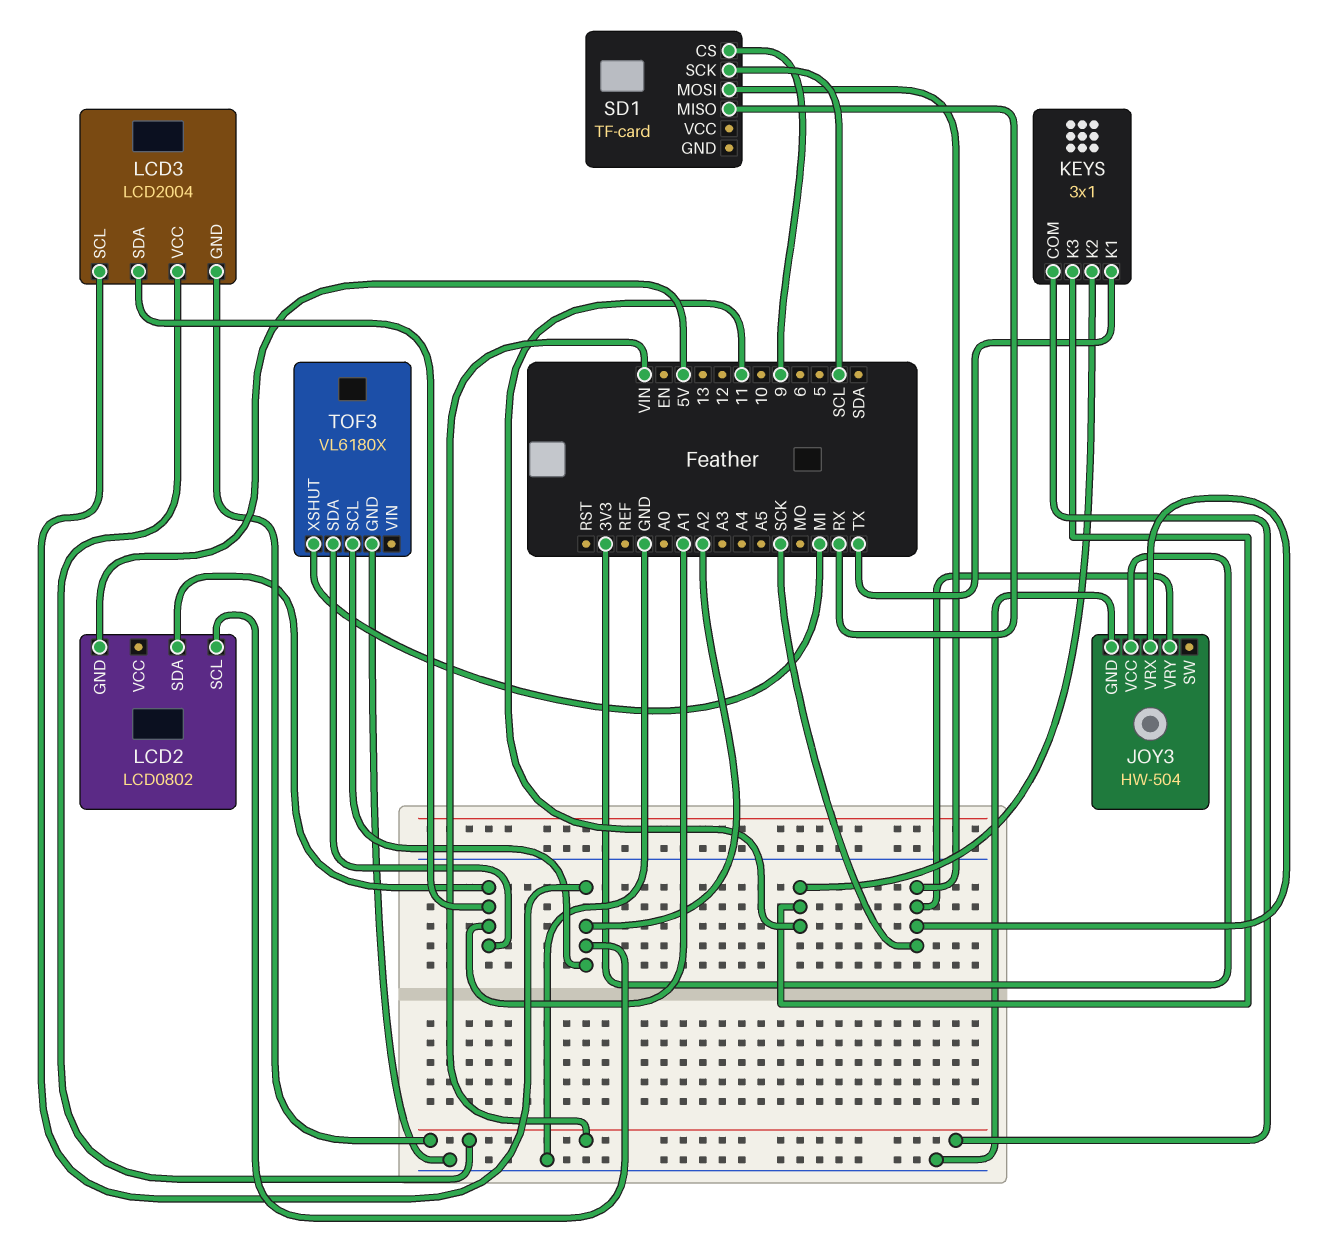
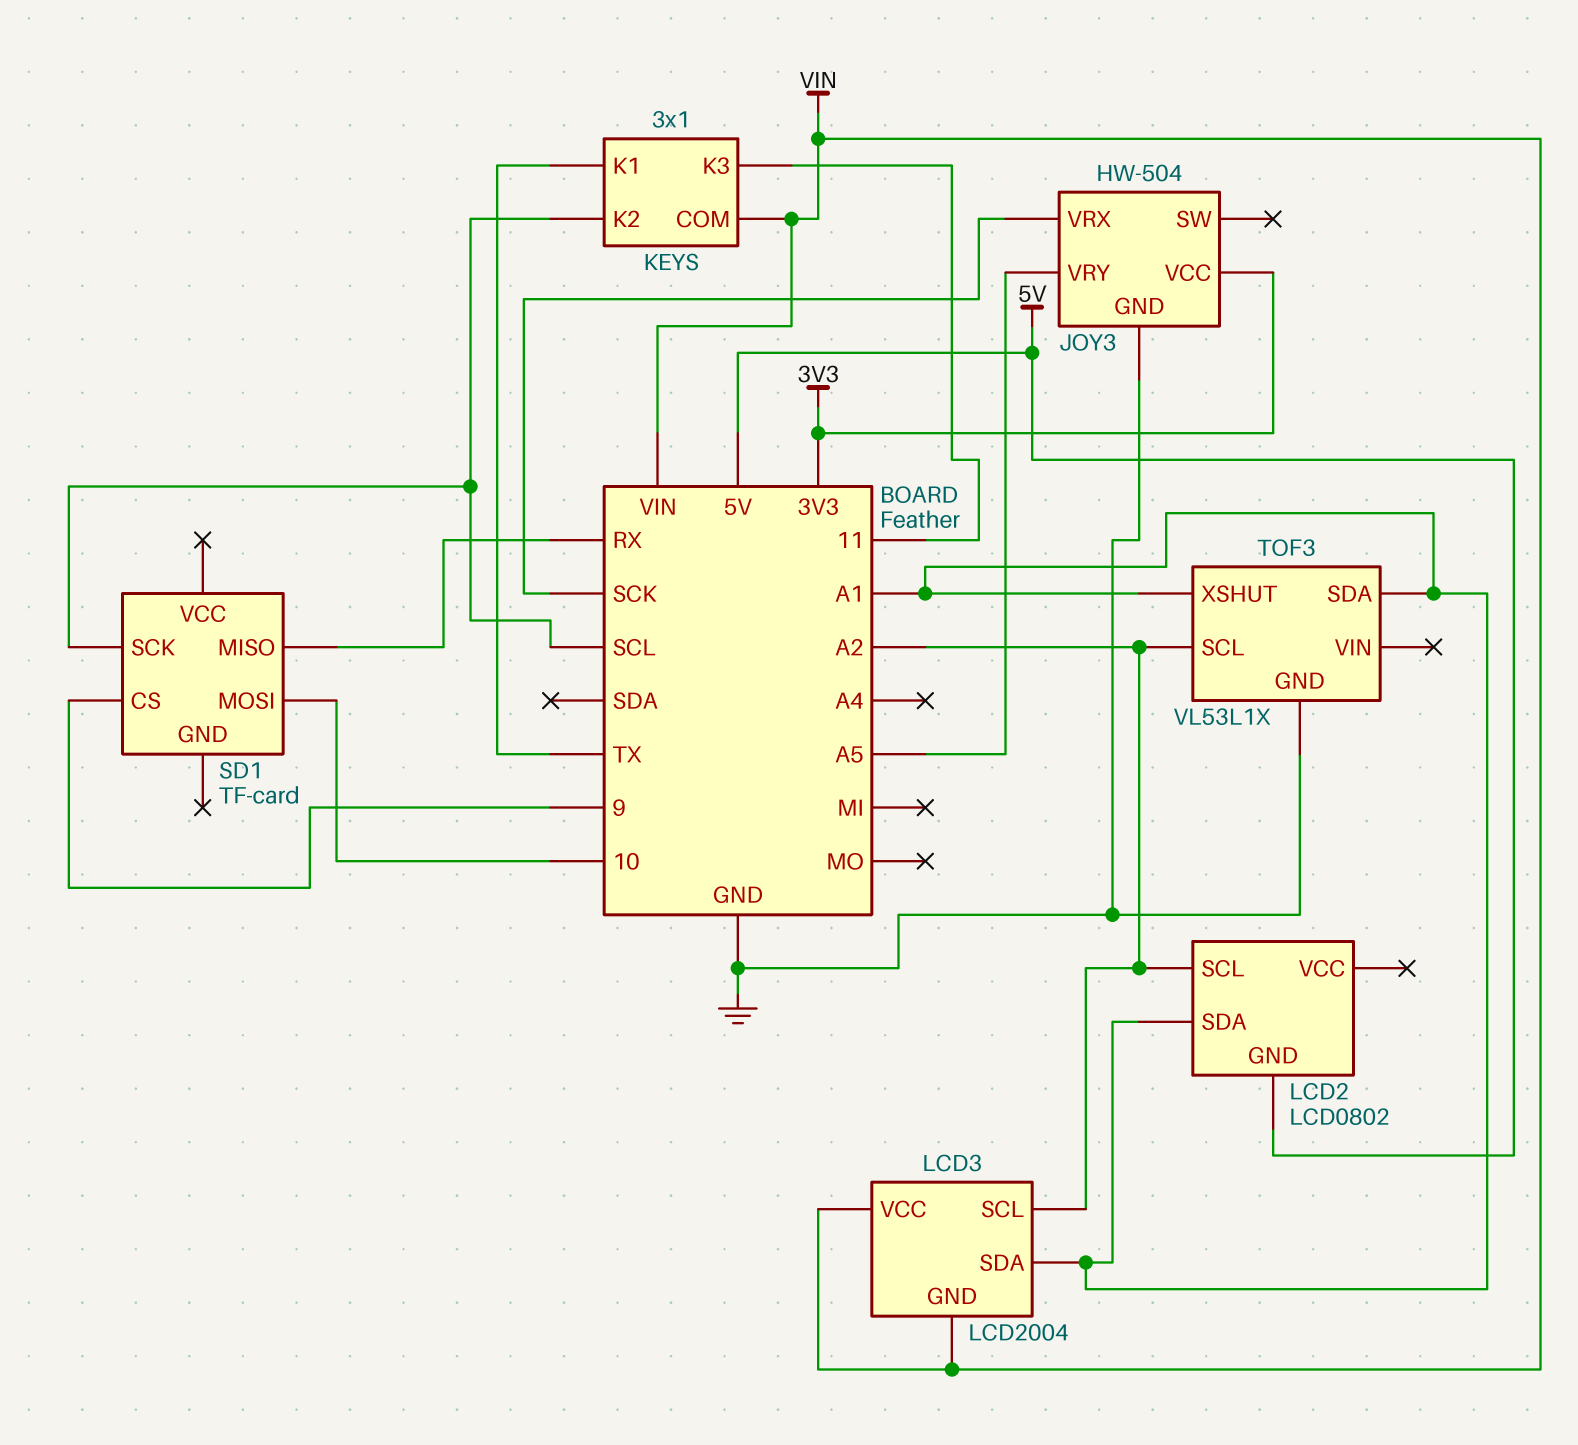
JOY3 pin VRY: SCK -> A5
KEYS pin K2: 11 -> SCL
SD1 pin MOSI: SCK -> 10
TOF3: VL6180X -> VL53L1X
TOF3 pin XSHUT: MI -> A1

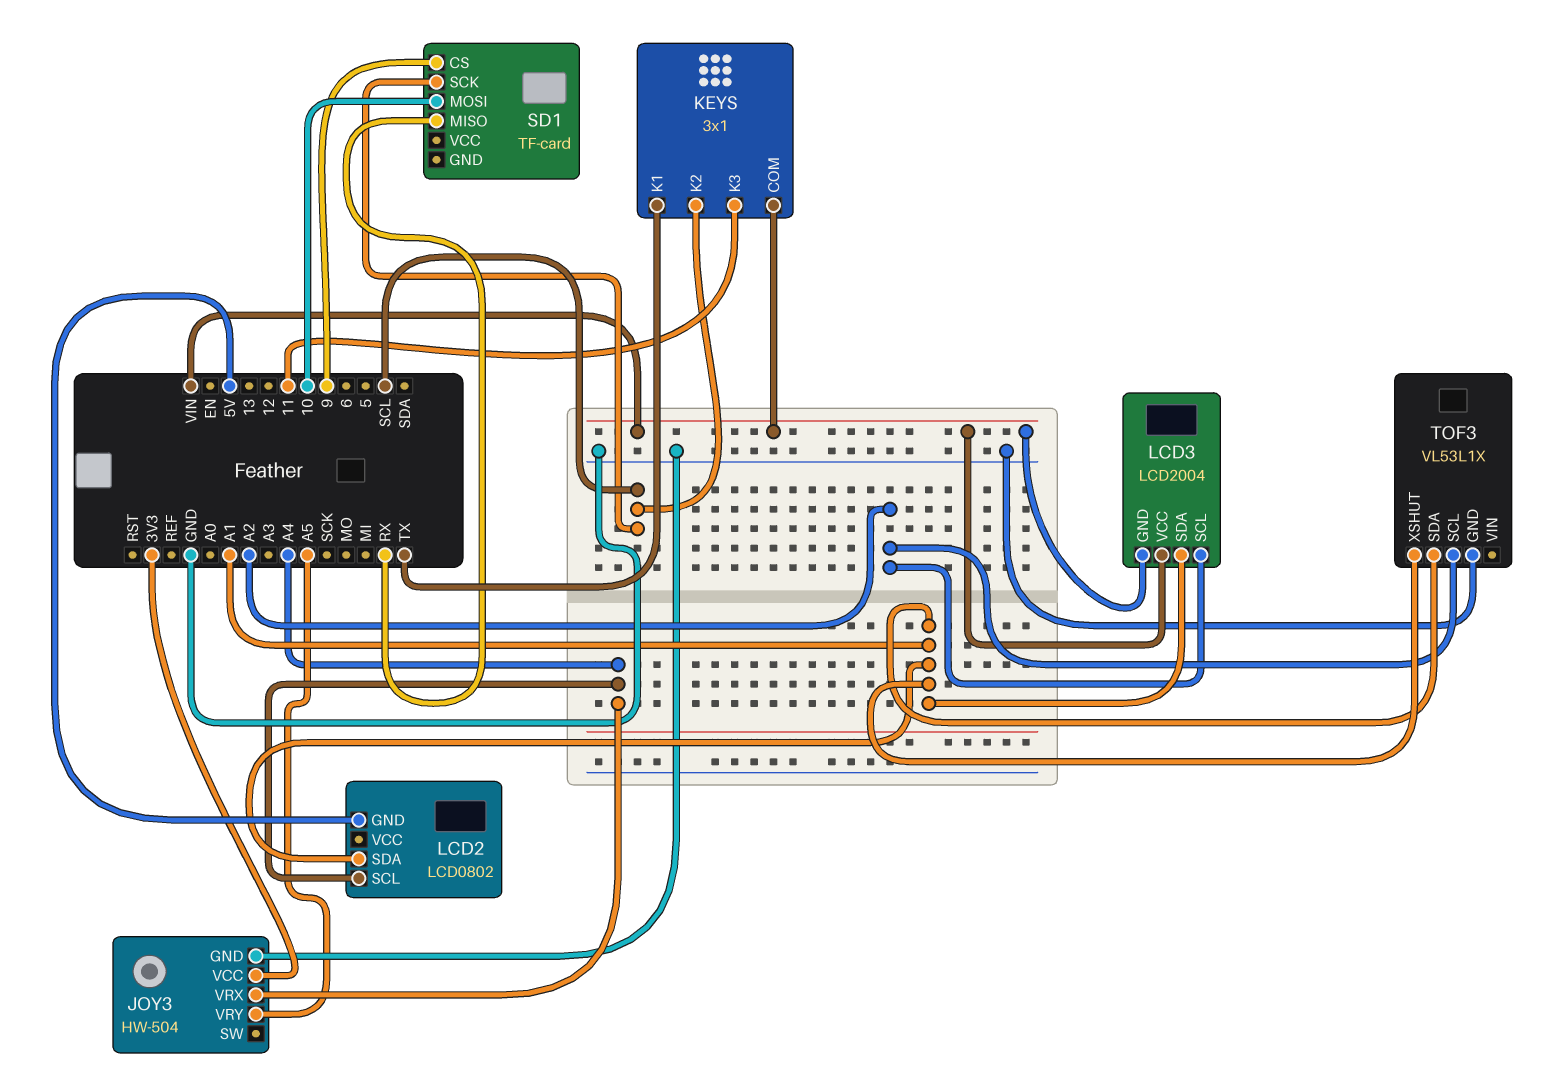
JOY3 pin VRX: SCK -> A4
LCD2 pin SCL: A2 -> A4

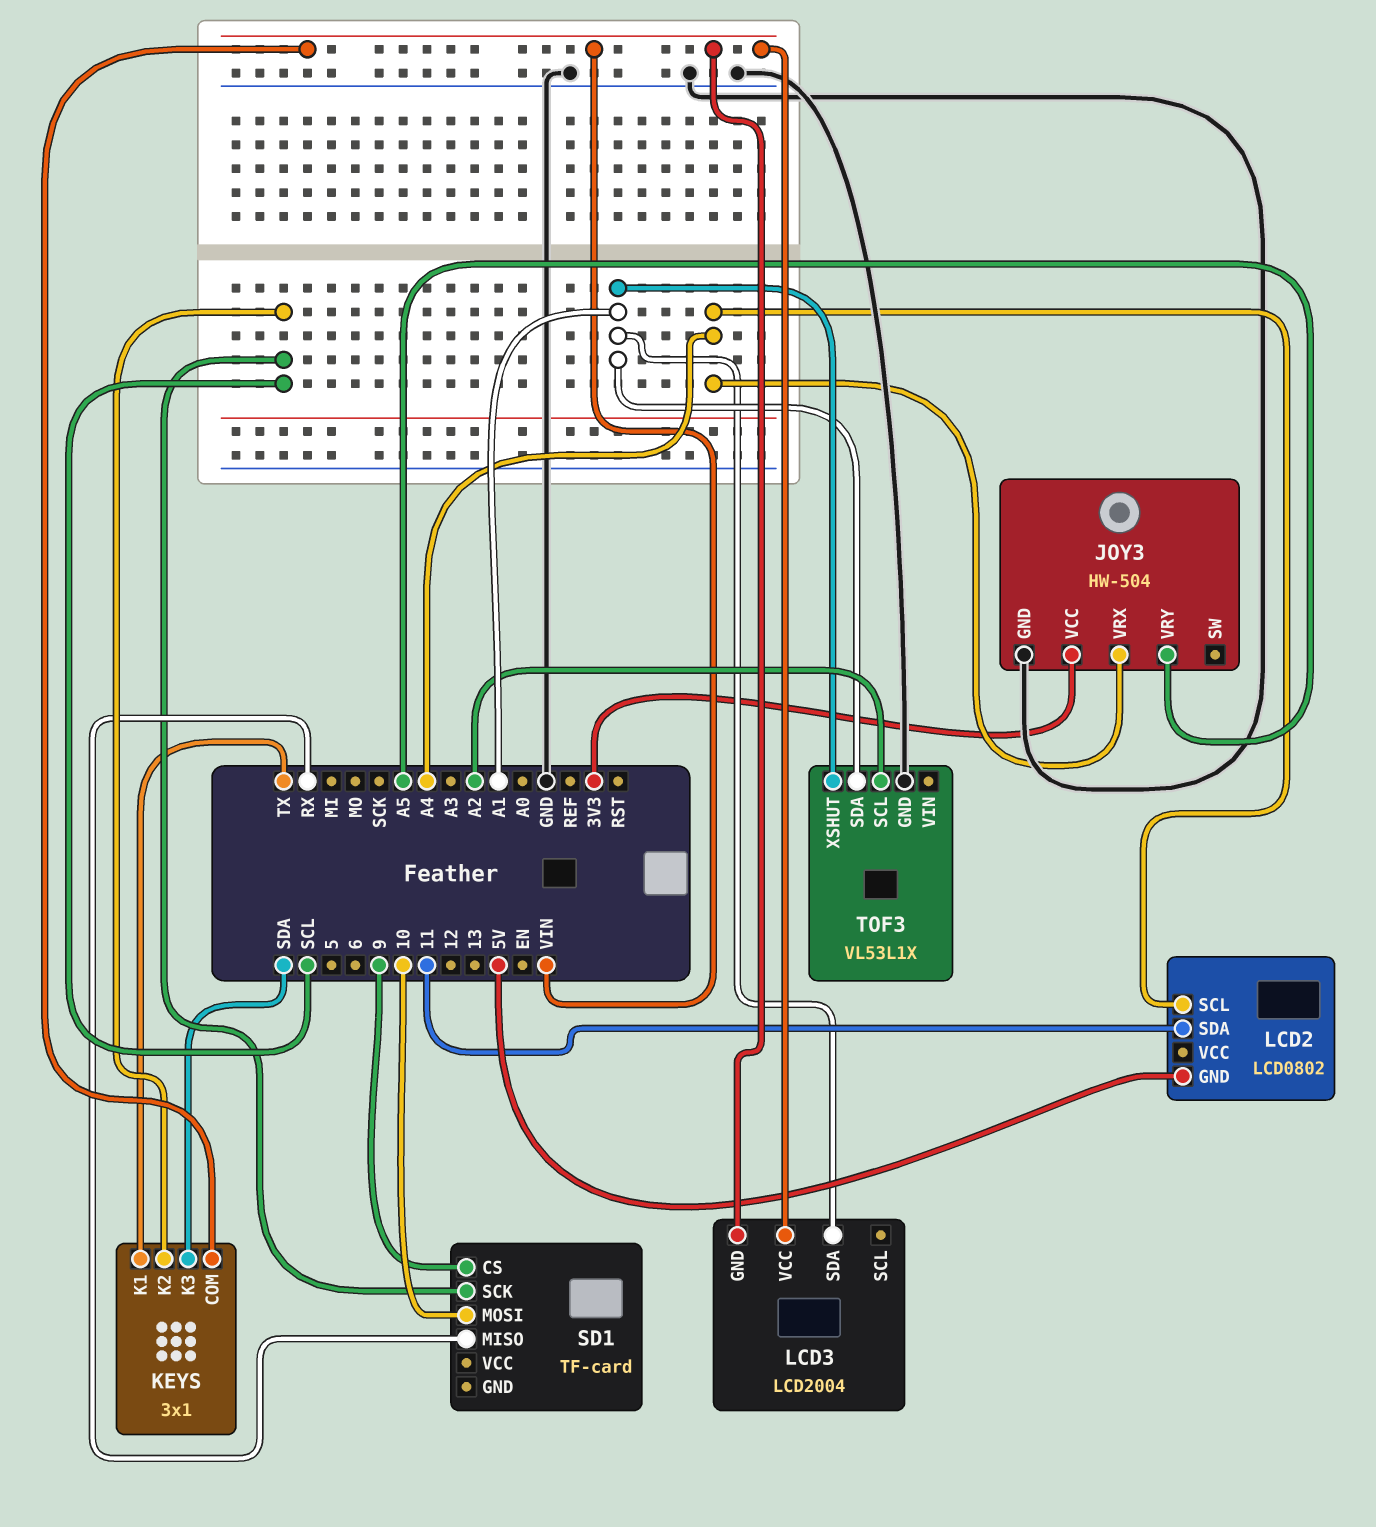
KEYS pin K3: 11 -> SDA
LCD2 pin SDA: A1 -> 11
LCD3 pin SCL: A2 -> none

